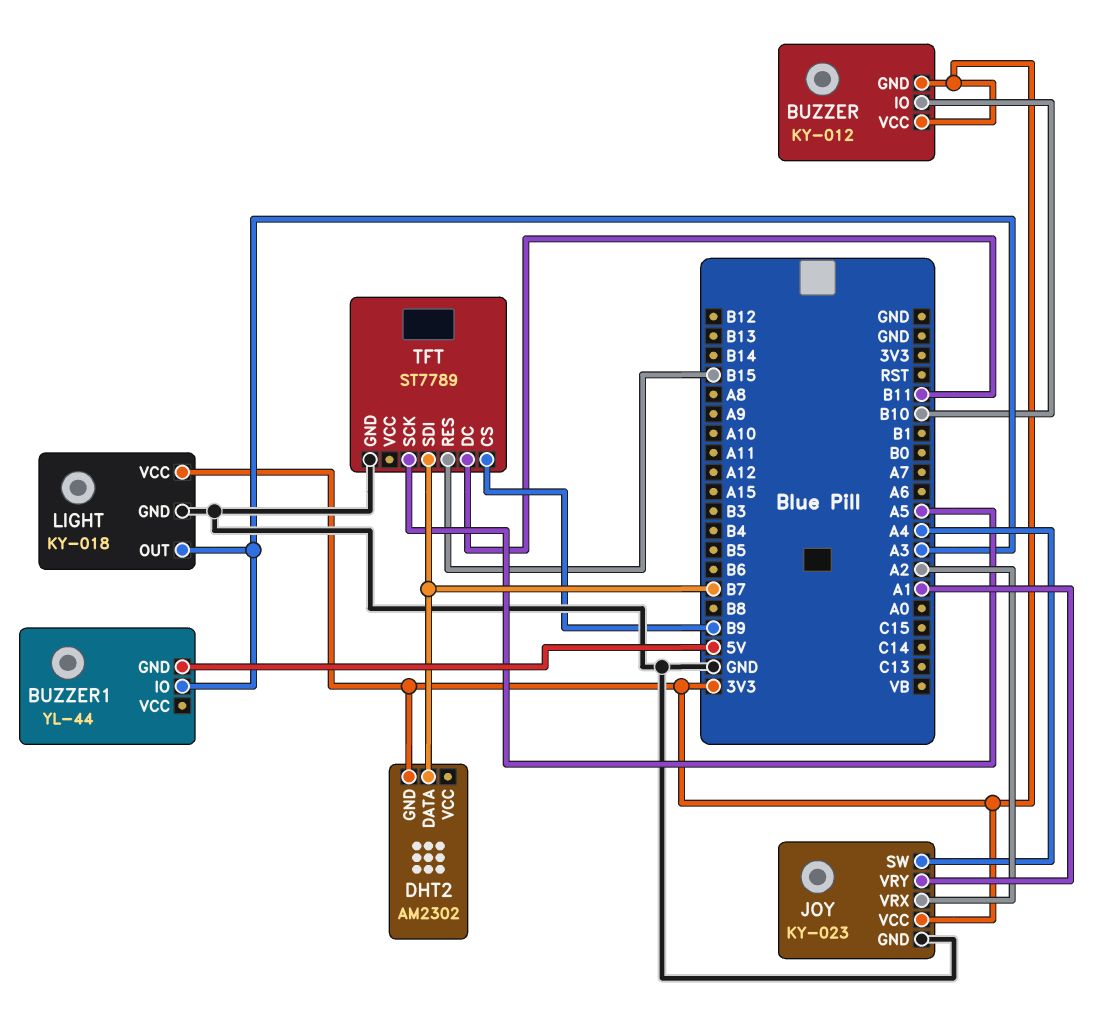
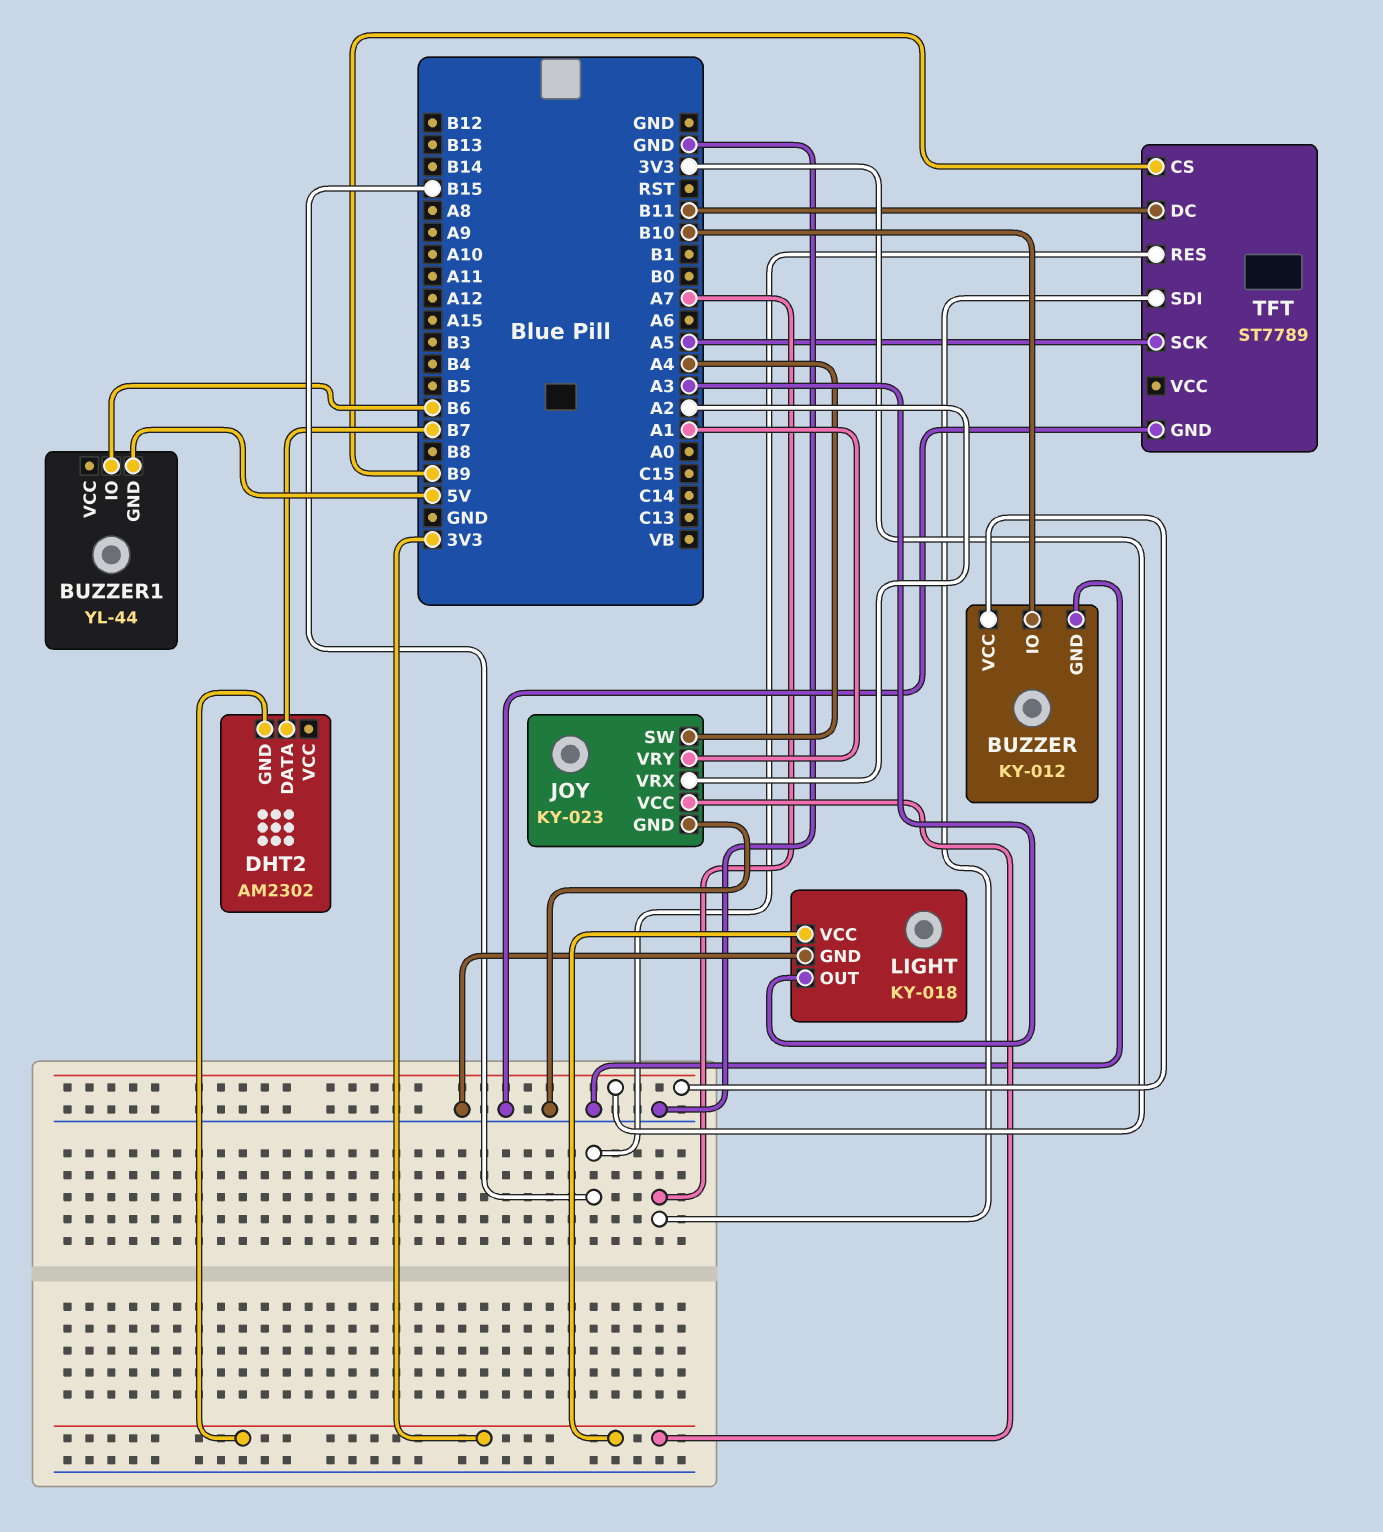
BUZZER pin GND: 3V3 -> GND
BUZZER1 pin IO: A3 -> B6
TFT pin SDI: B7 -> A7

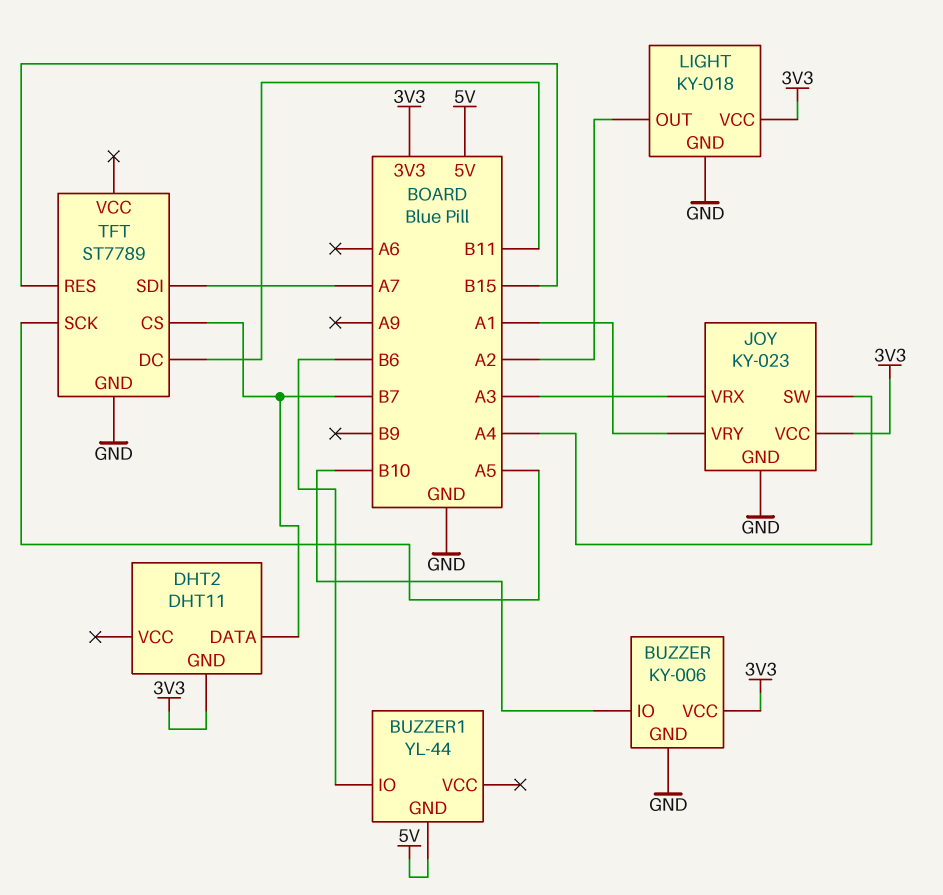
BUZZER: KY-012 -> KY-006
DHT2: AM2302 -> DHT11
JOY pin VRX: A2 -> A3
LIGHT pin OUT: A3 -> A2
TFT pin CS: B9 -> B7

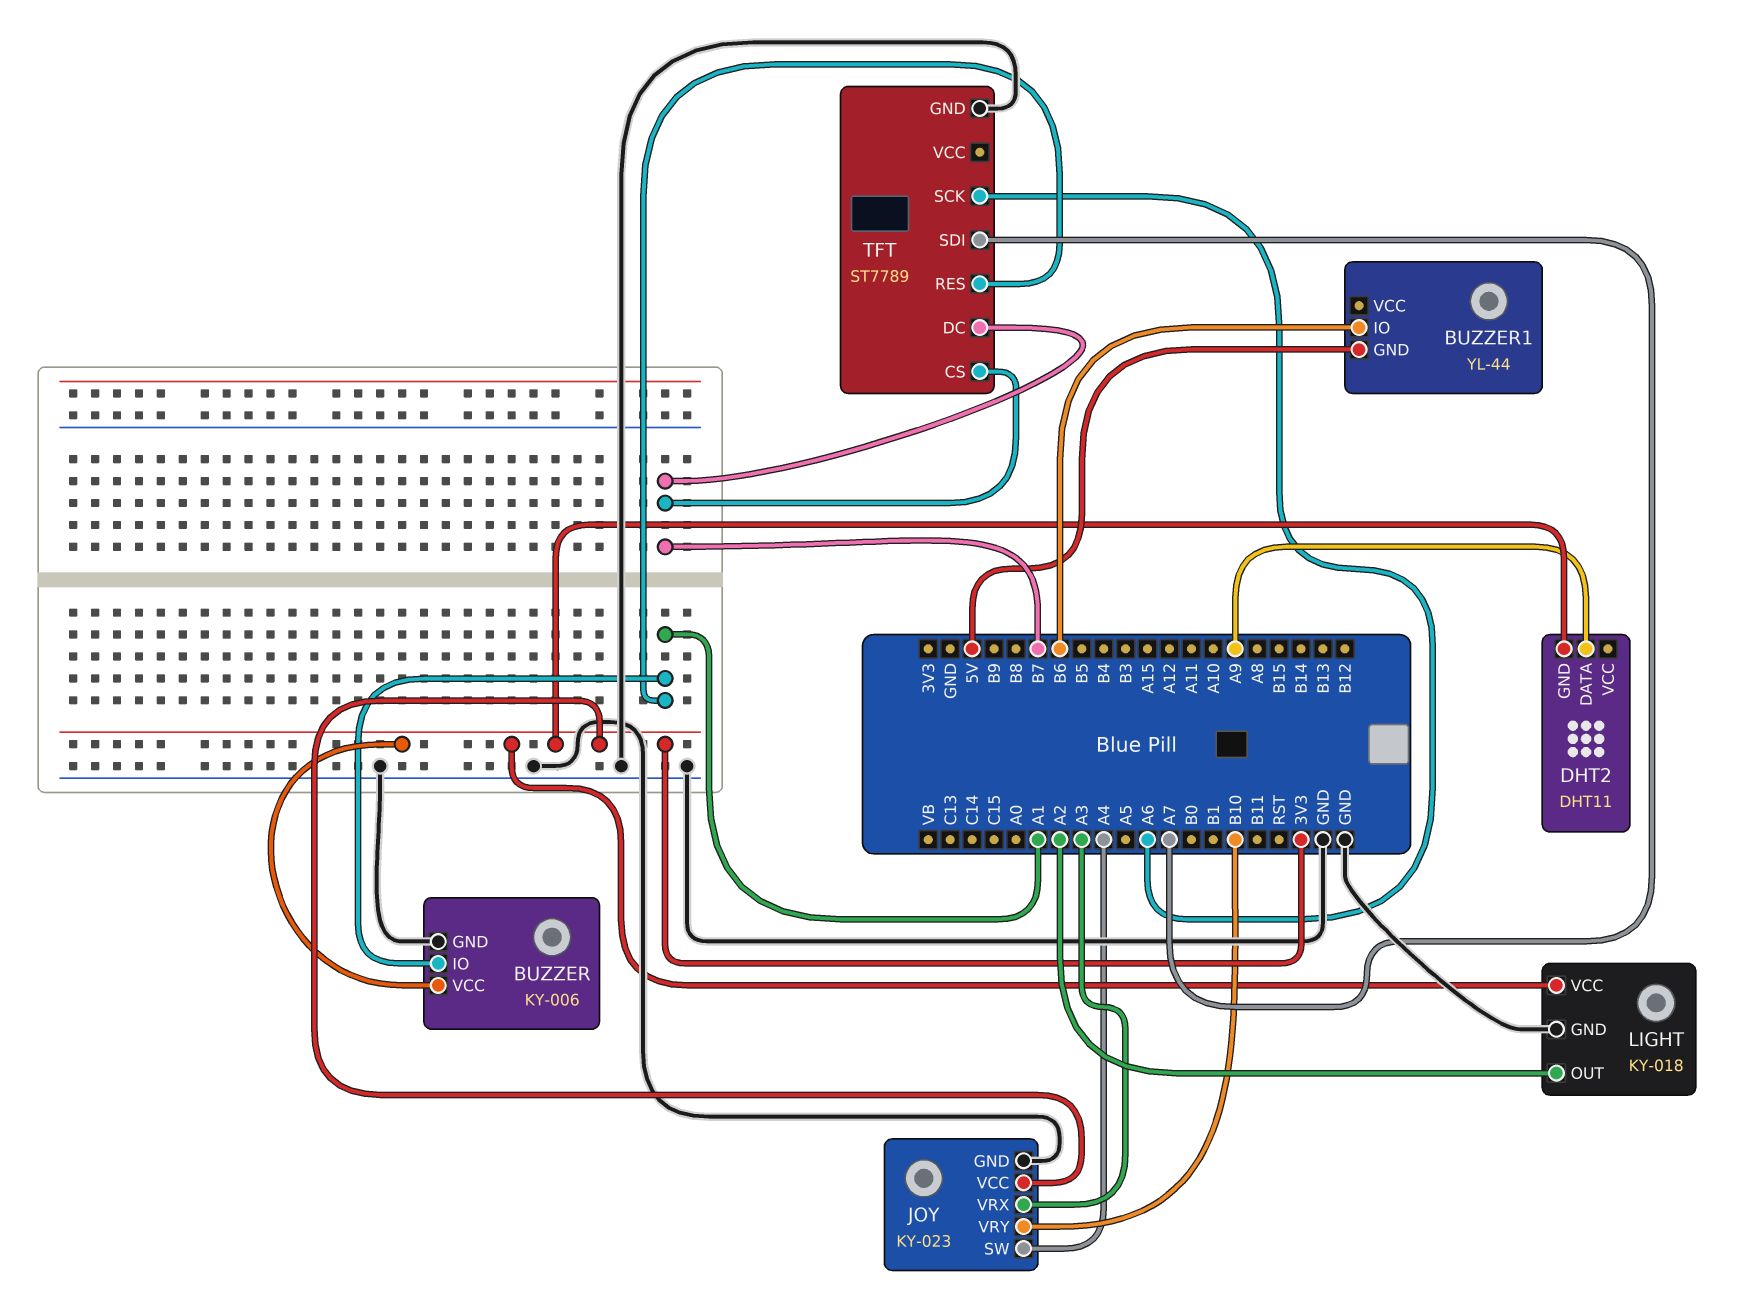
BUZZER pin IO: B10 -> A1
DHT2 pin DATA: B7 -> A9
JOY pin VRY: A1 -> B10
TFT pin DC: B11 -> B7
TFT pin RES: B15 -> A1
TFT pin SCK: A5 -> A6

